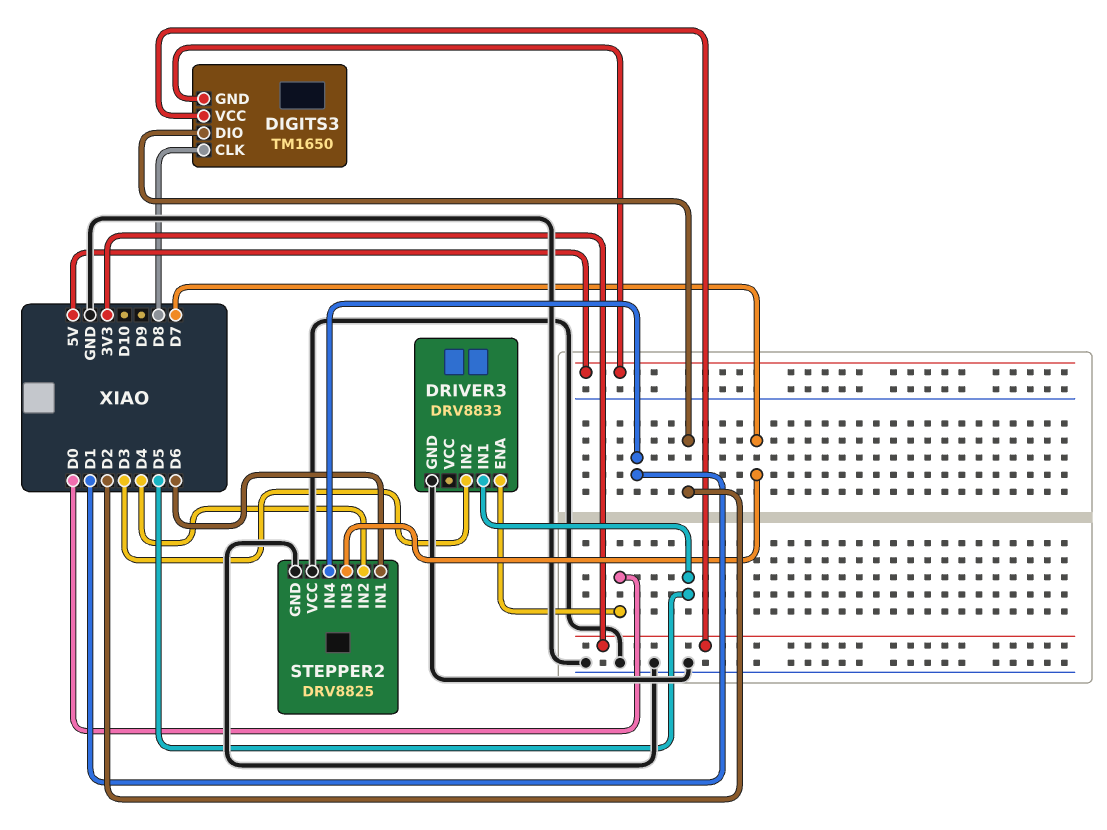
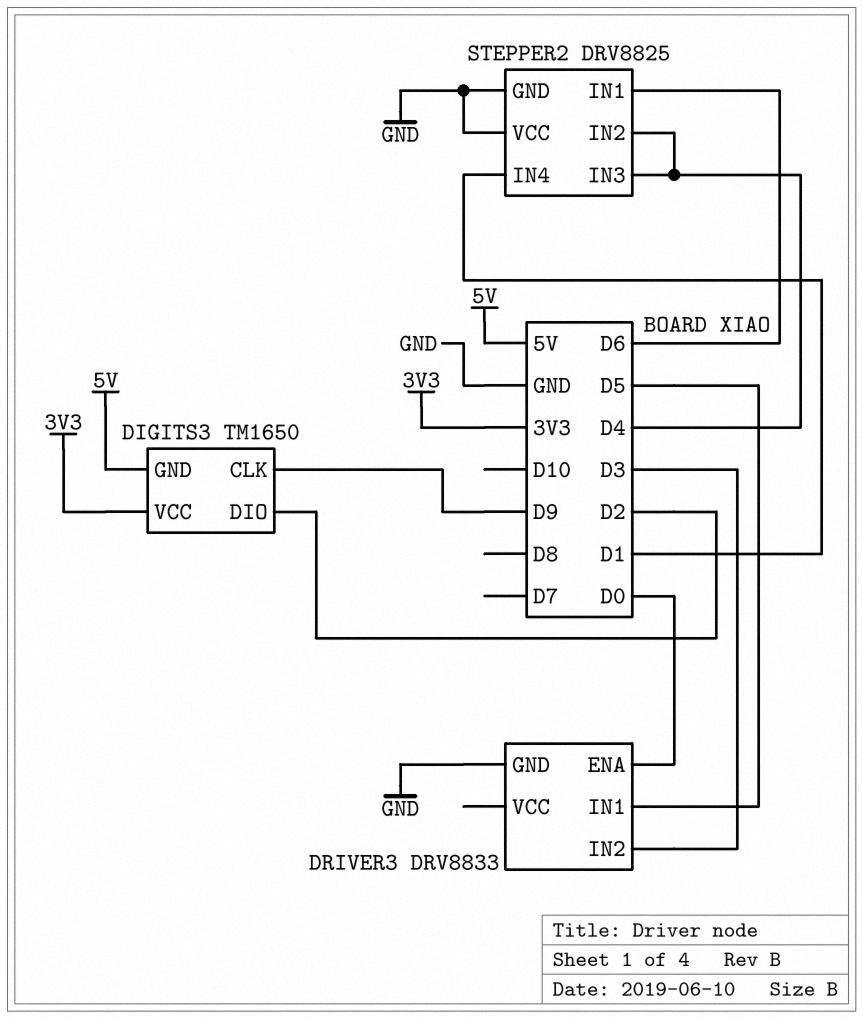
DIGITS3 pin CLK: D8 -> D9
STEPPER2 pin IN3: D7 -> D4

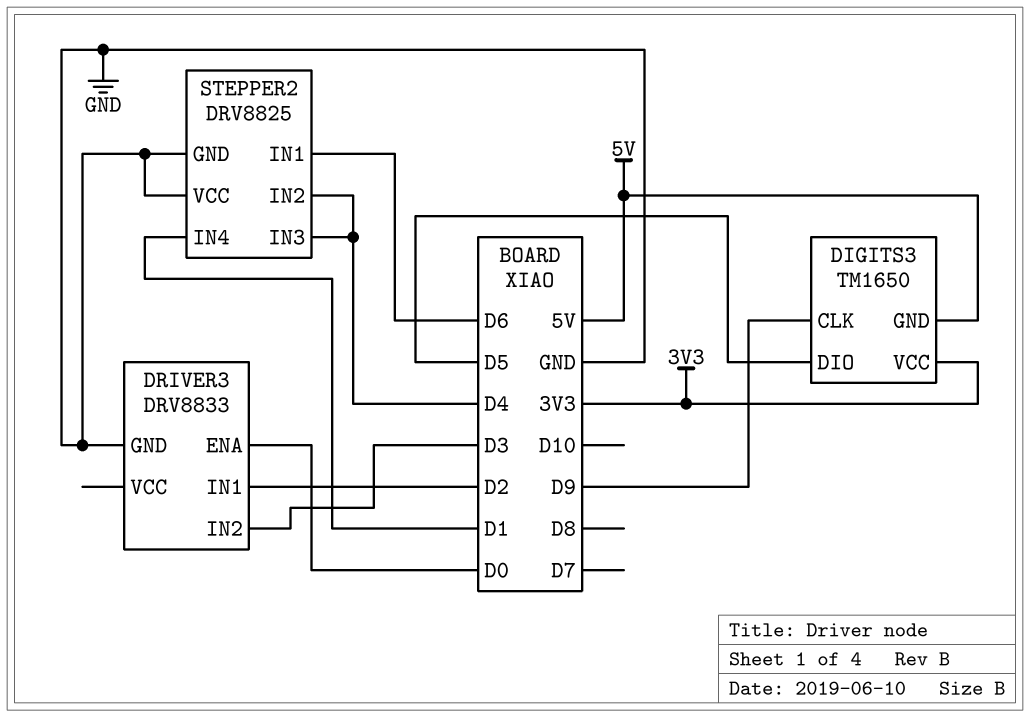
DIGITS3 pin DIO: D2 -> D5
DRIVER3 pin IN1: D5 -> D2

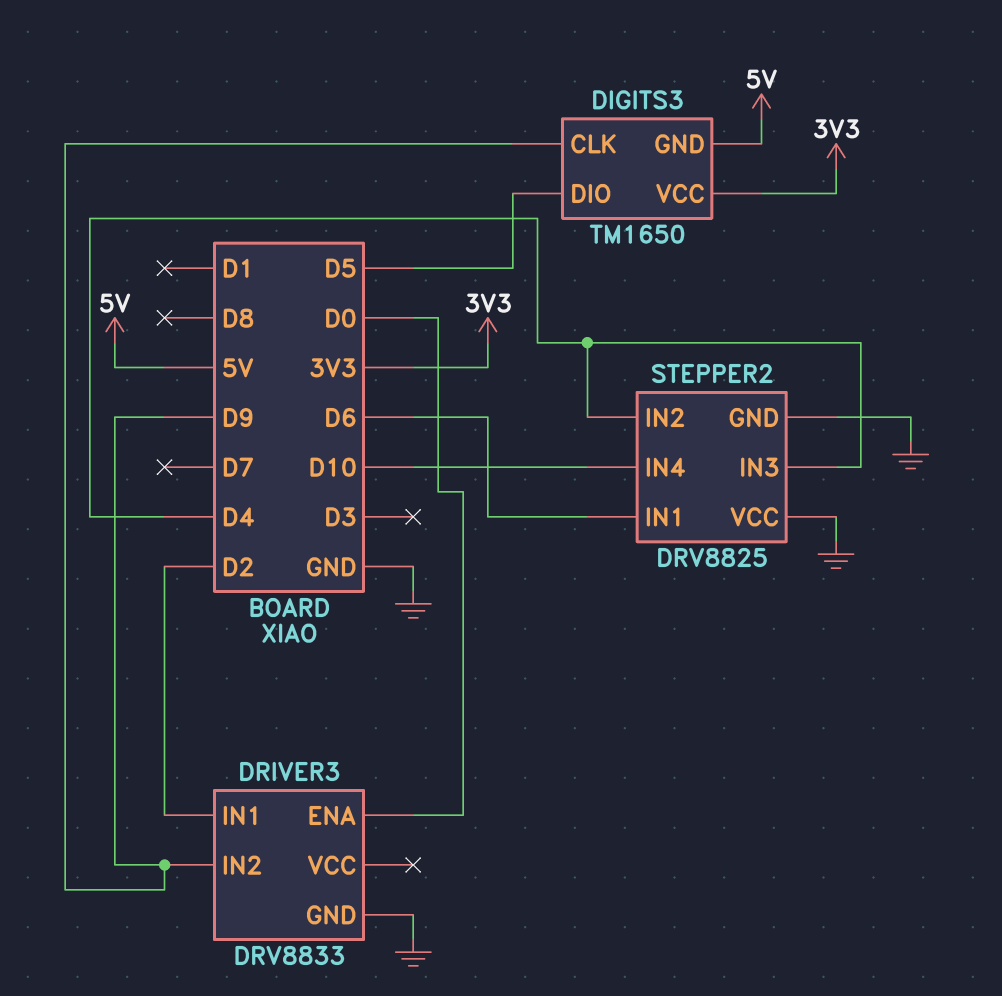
DRIVER3 pin IN2: D3 -> D9
STEPPER2 pin IN4: D1 -> D10

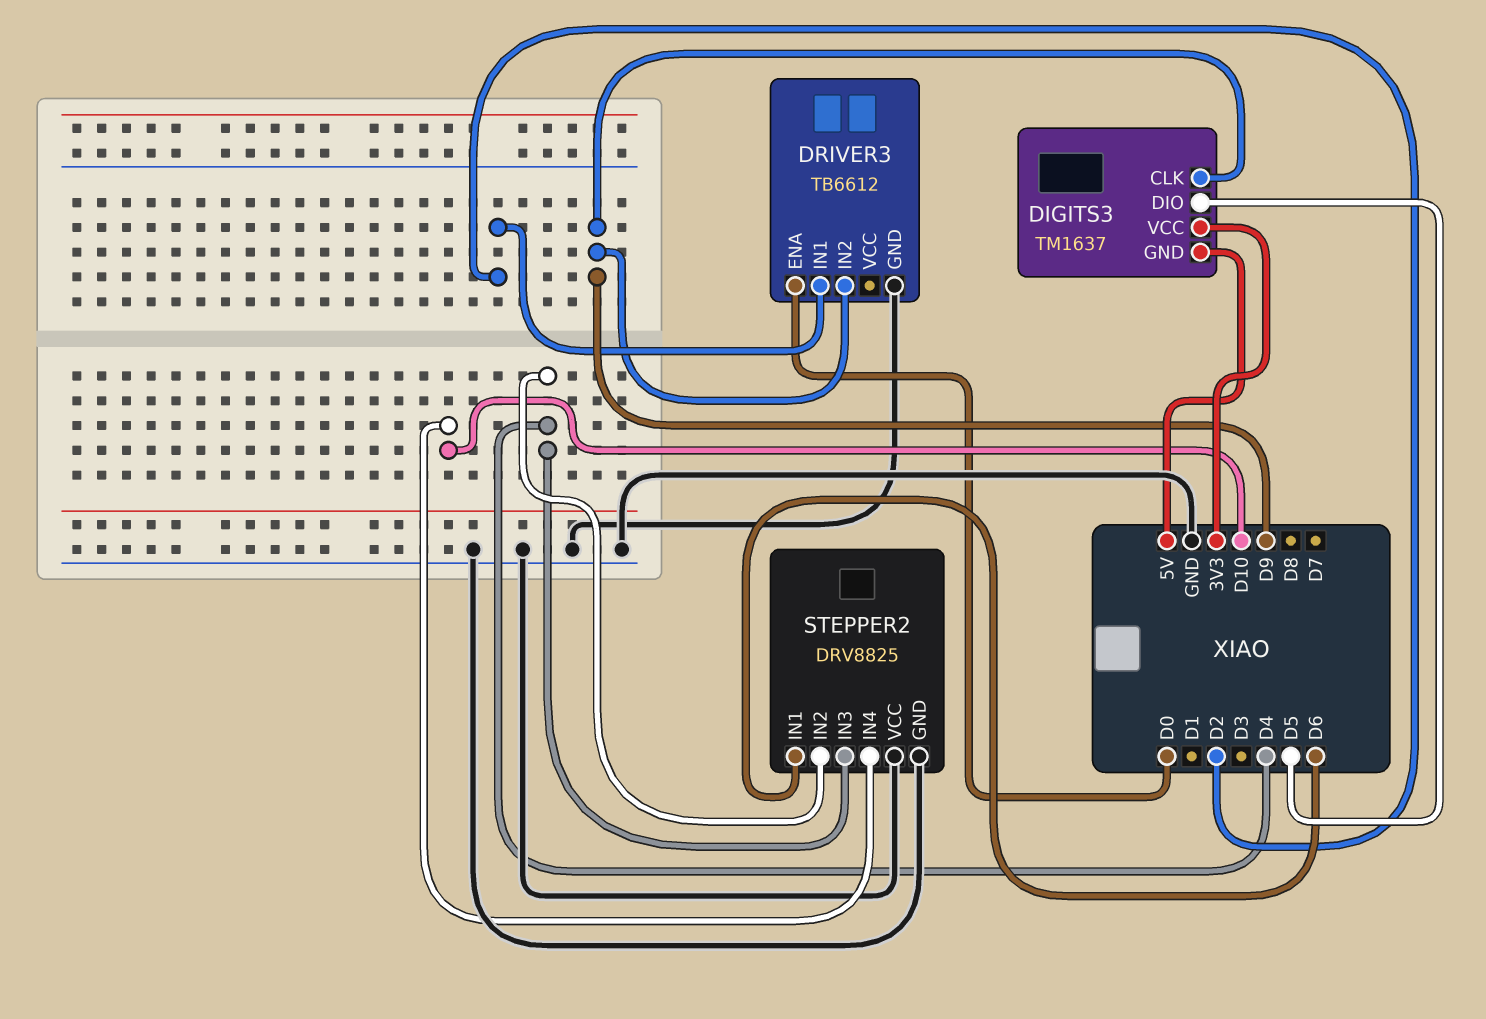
DIGITS3: TM1650 -> TM1637
DRIVER3: DRV8833 -> TB6612

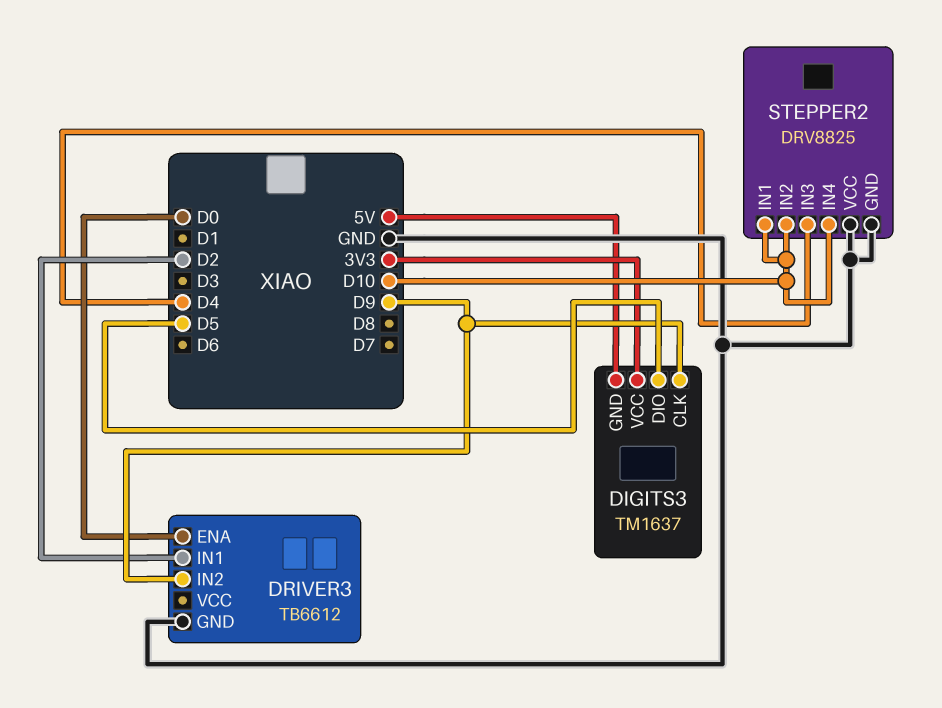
STEPPER2 pin IN1: D6 -> D10
STEPPER2 pin IN2: D4 -> D10

